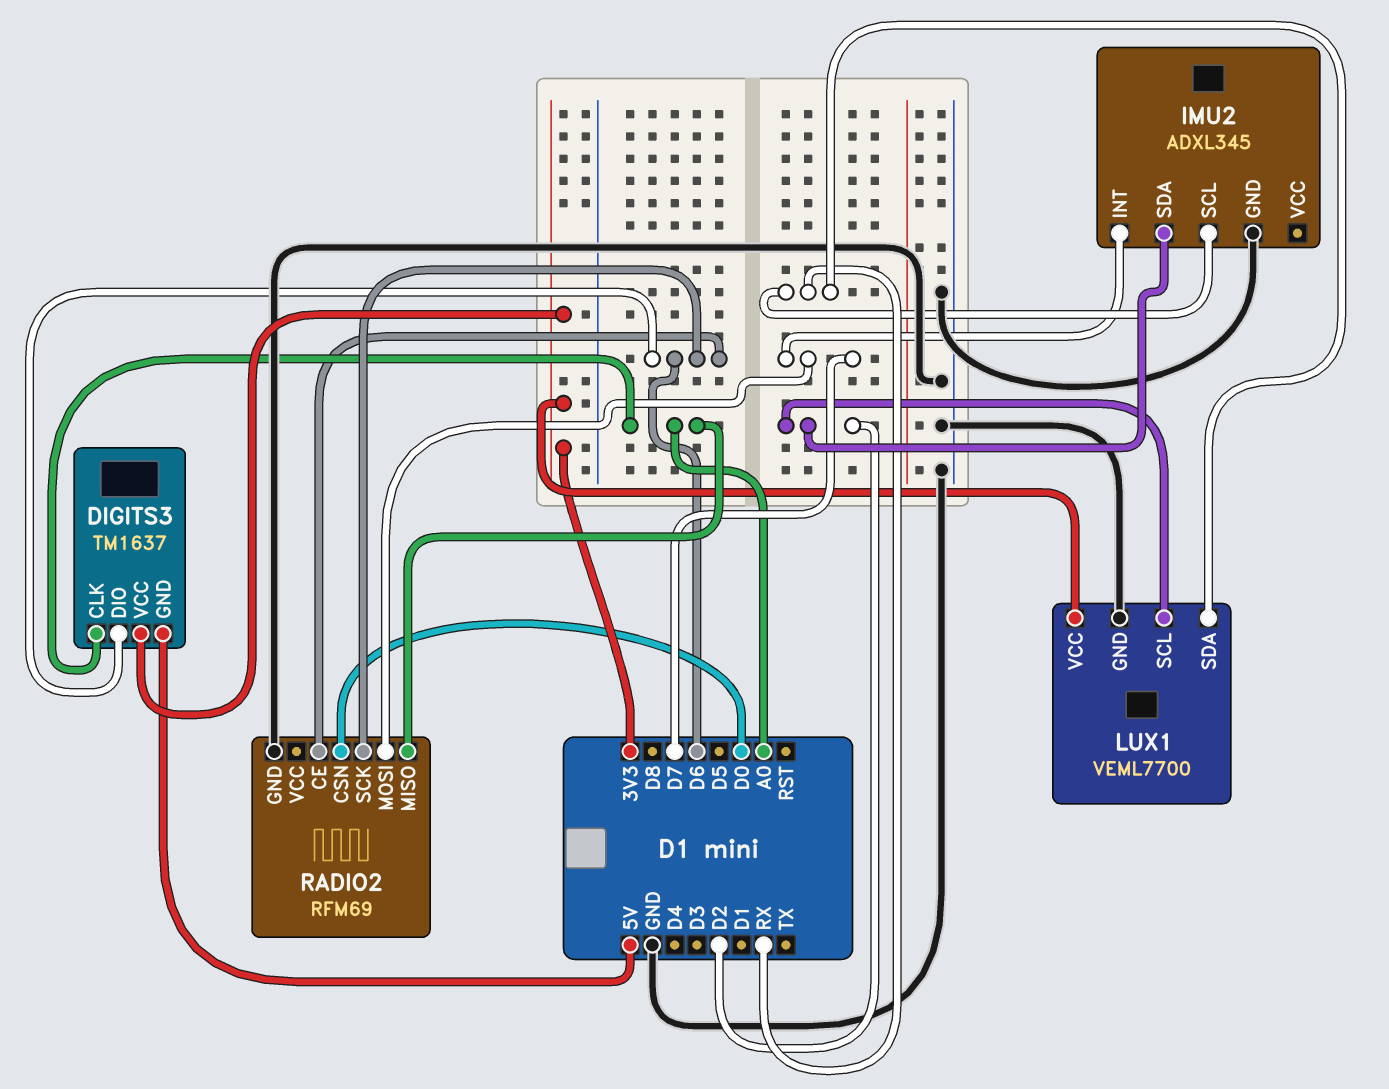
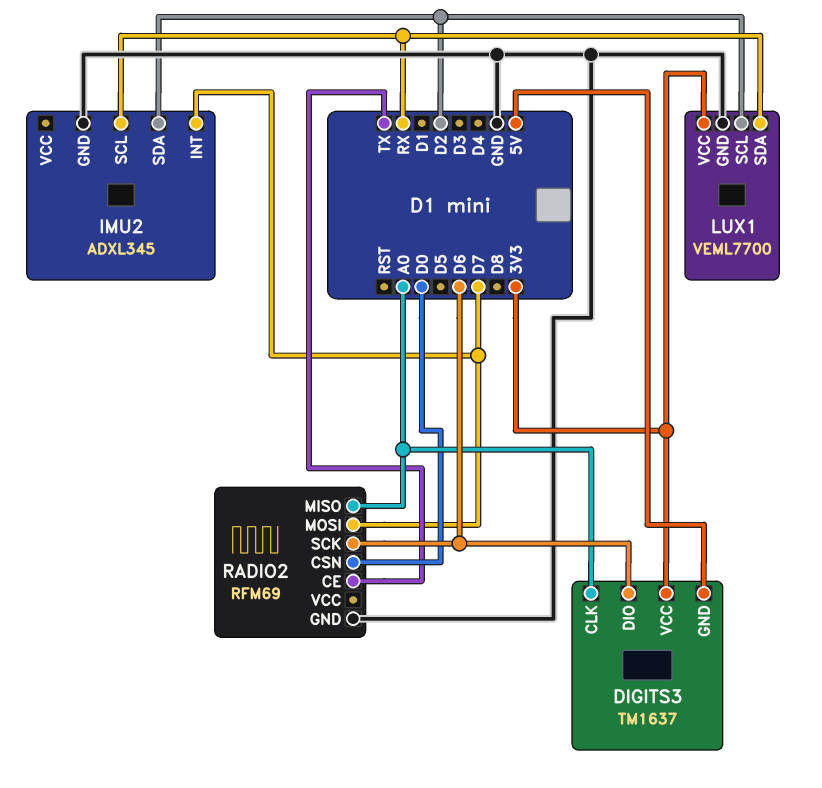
RADIO2 pin CE: D6 -> TX

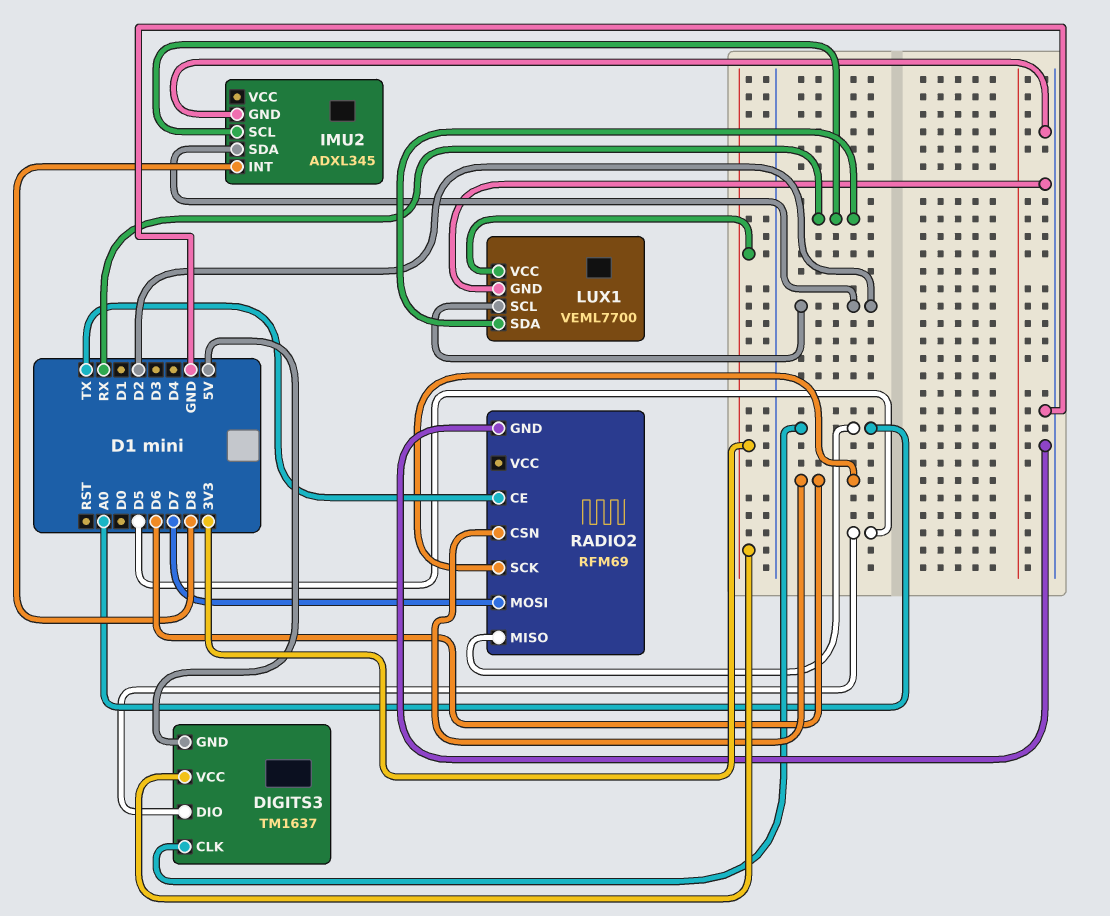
DIGITS3 pin DIO: D6 -> D5
IMU2 pin INT: D7 -> D8
RADIO2 pin CSN: D0 -> D6

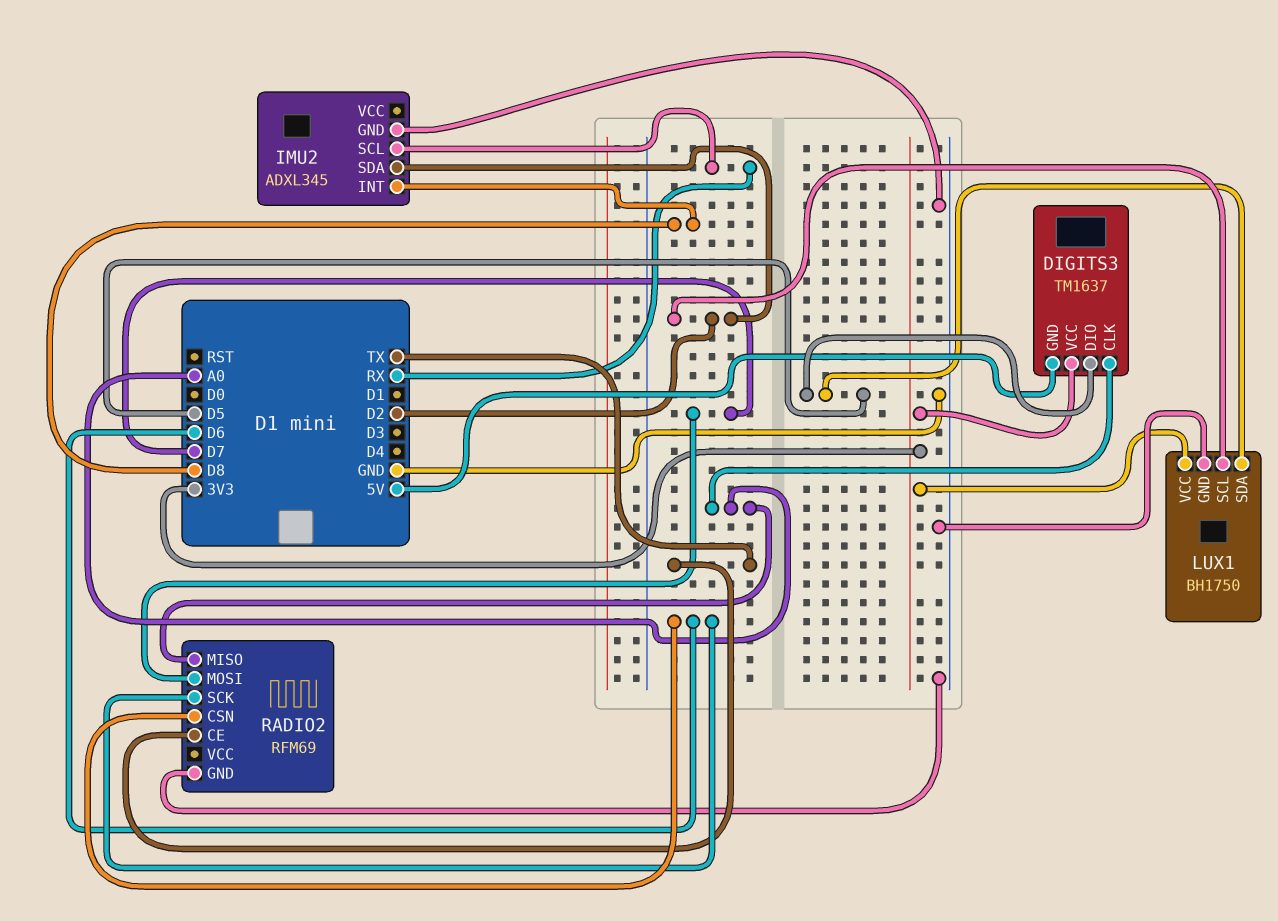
LUX1: VEML7700 -> BH1750
LUX1 pin SDA: RX -> D5

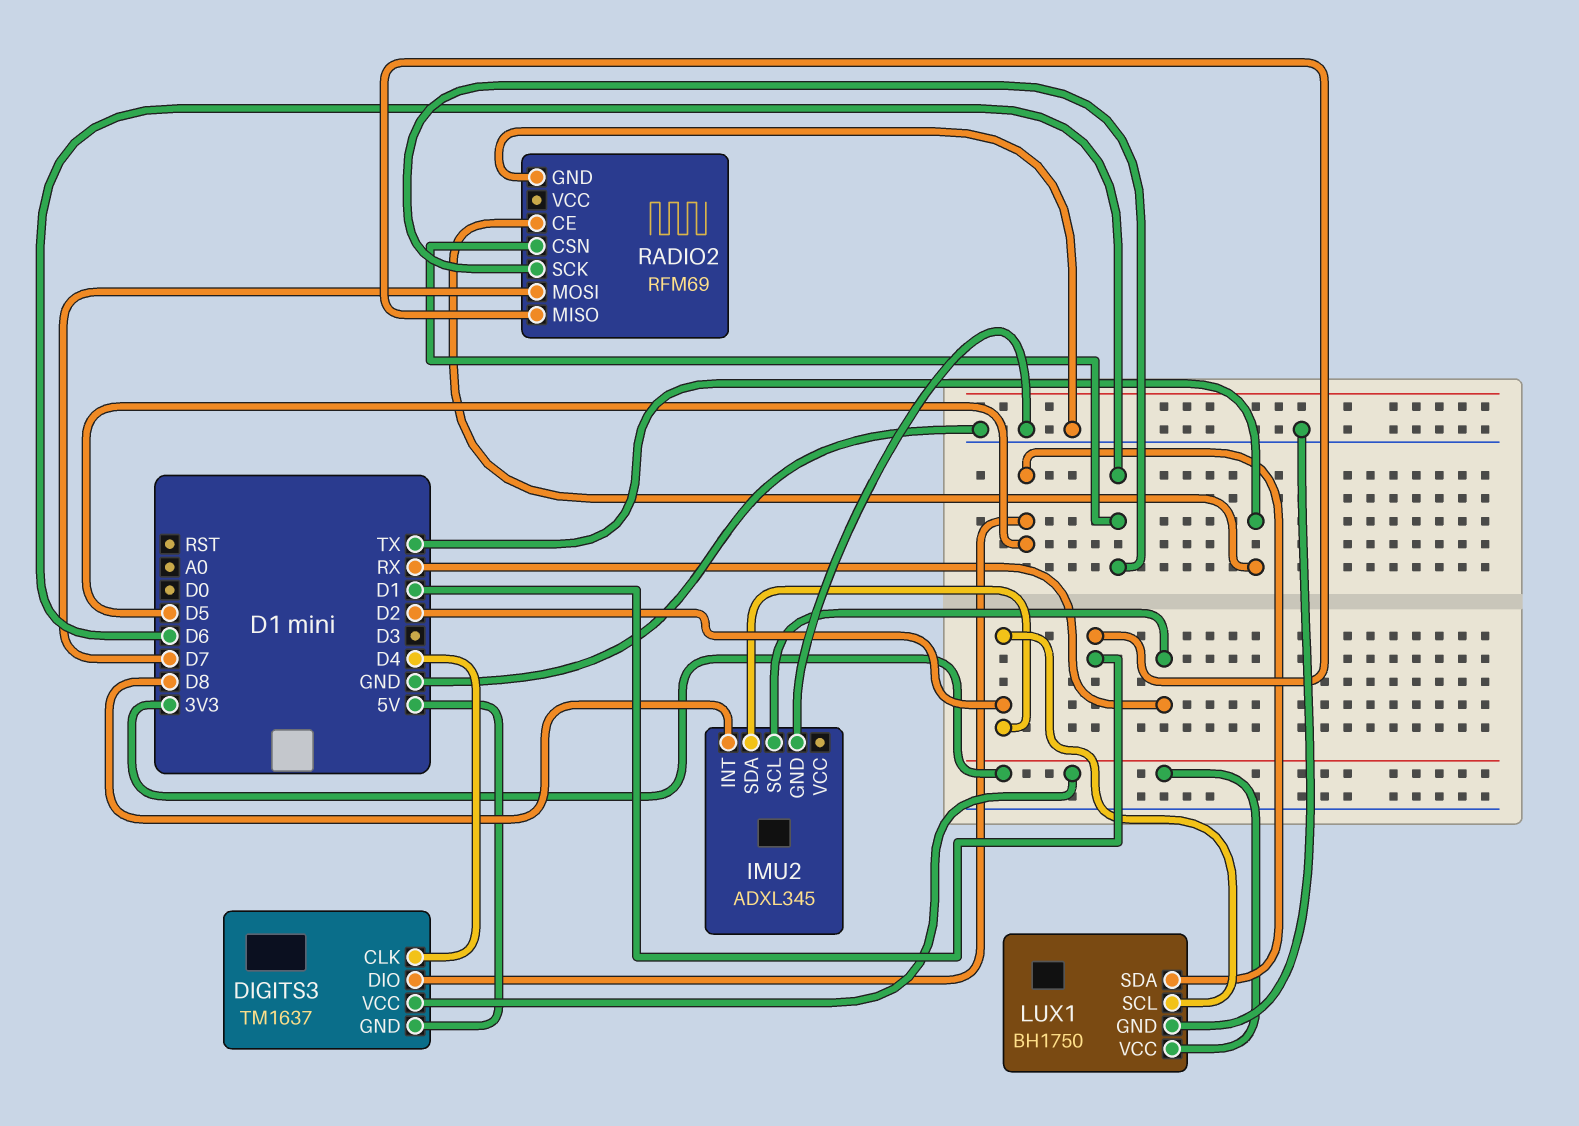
DIGITS3 pin CLK: A0 -> D4
RADIO2 pin MISO: A0 -> D1

